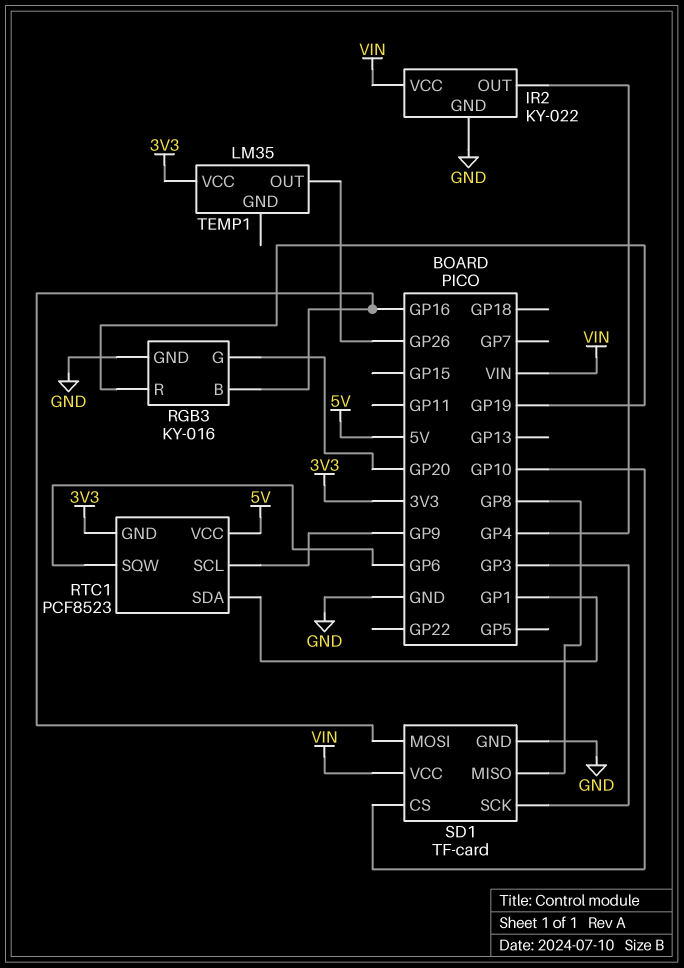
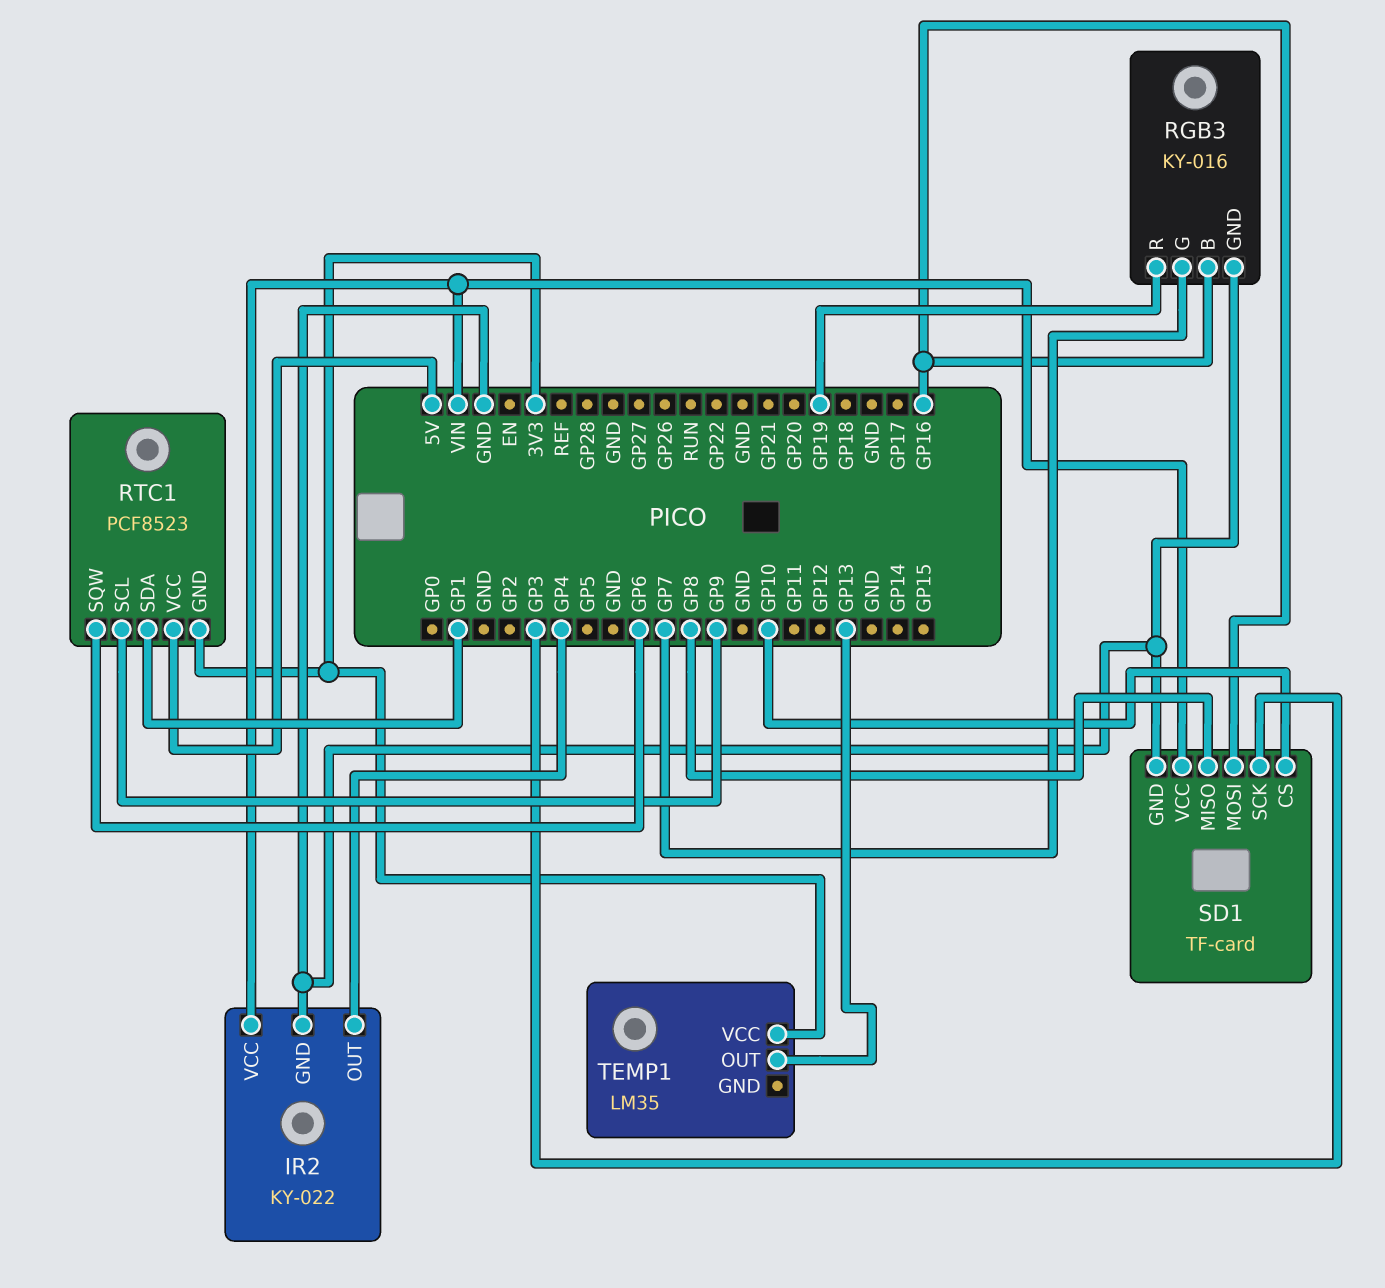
RGB3 pin G: GP20 -> GP7
TEMP1 pin OUT: GP26 -> GP13

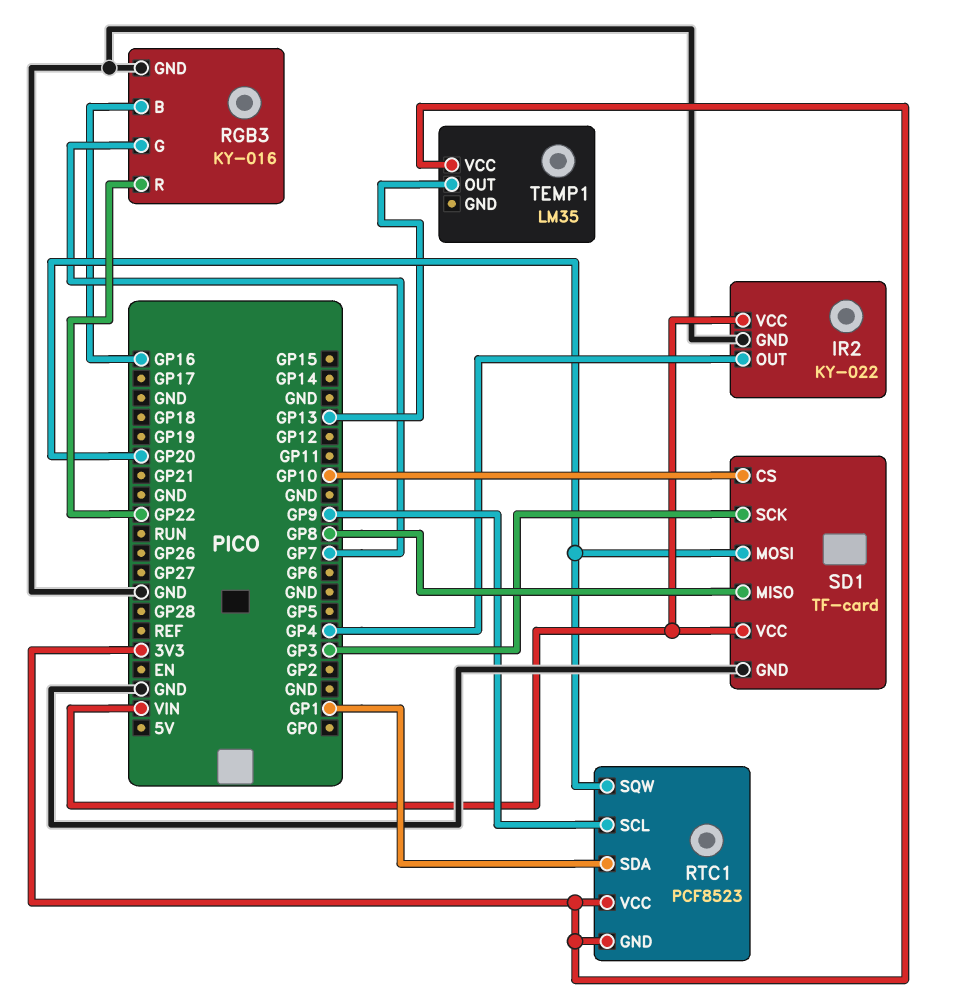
RGB3 pin R: GP19 -> GP22
RTC1 pin SQW: GP6 -> GP20
RTC1 pin VCC: 5V -> 3V3
SD1 pin MOSI: GP16 -> GP20

